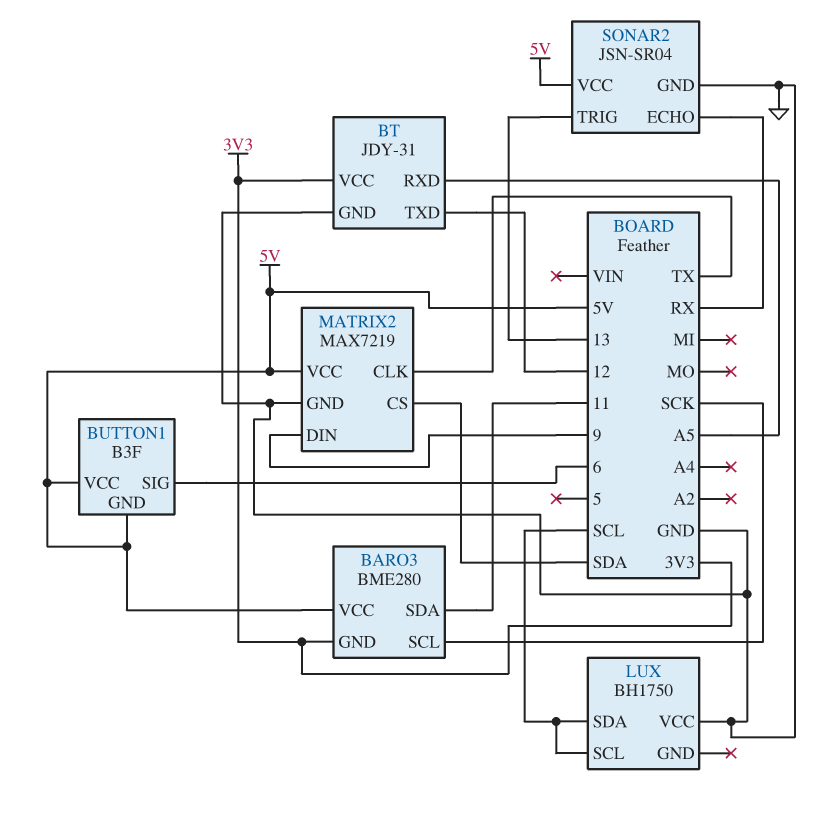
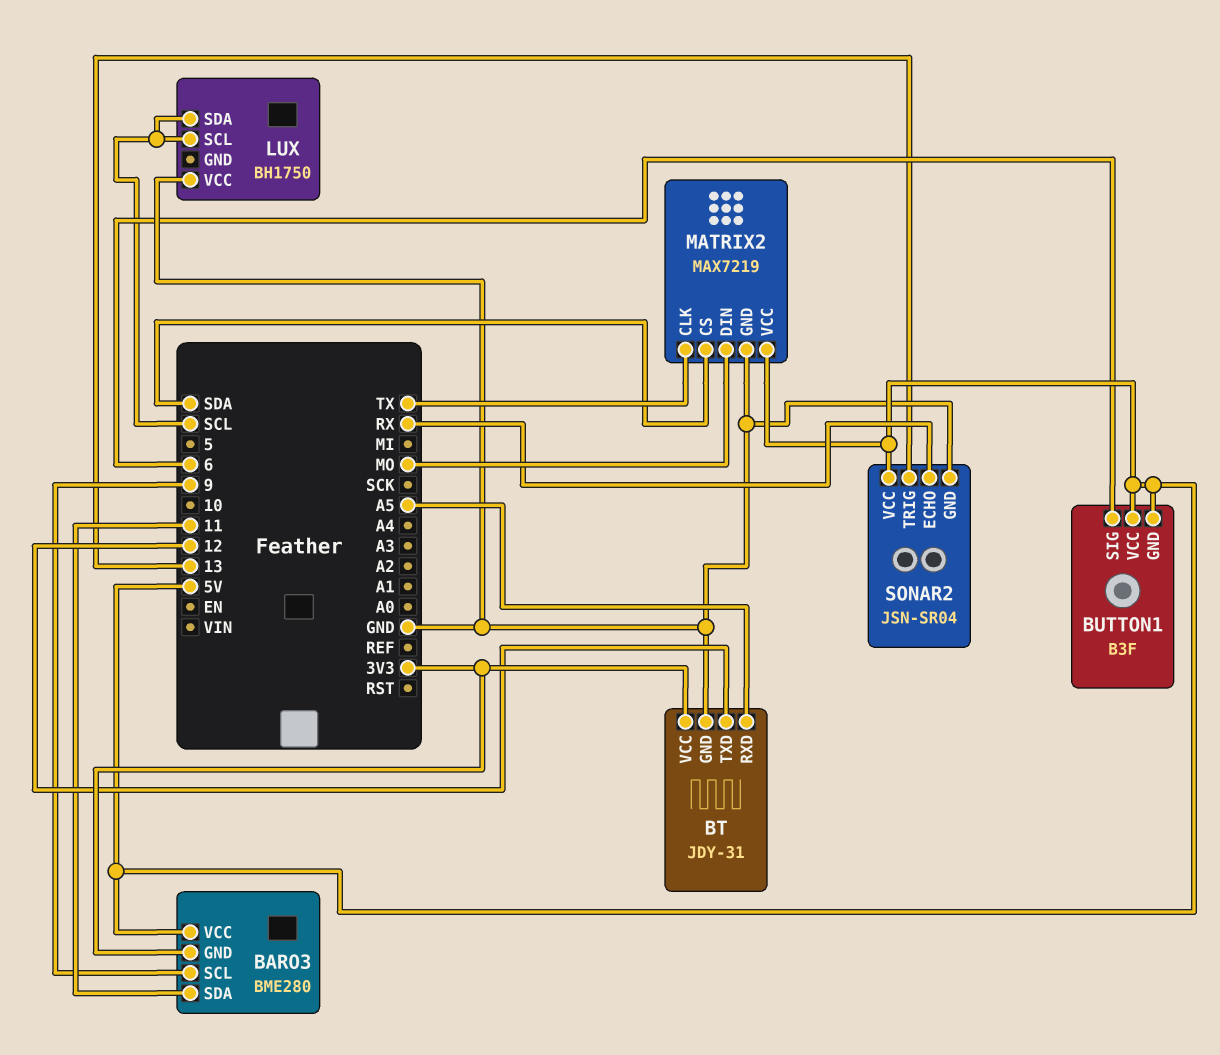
BARO3 pin SCL: SCK -> 9
MATRIX2 pin DIN: 9 -> MO

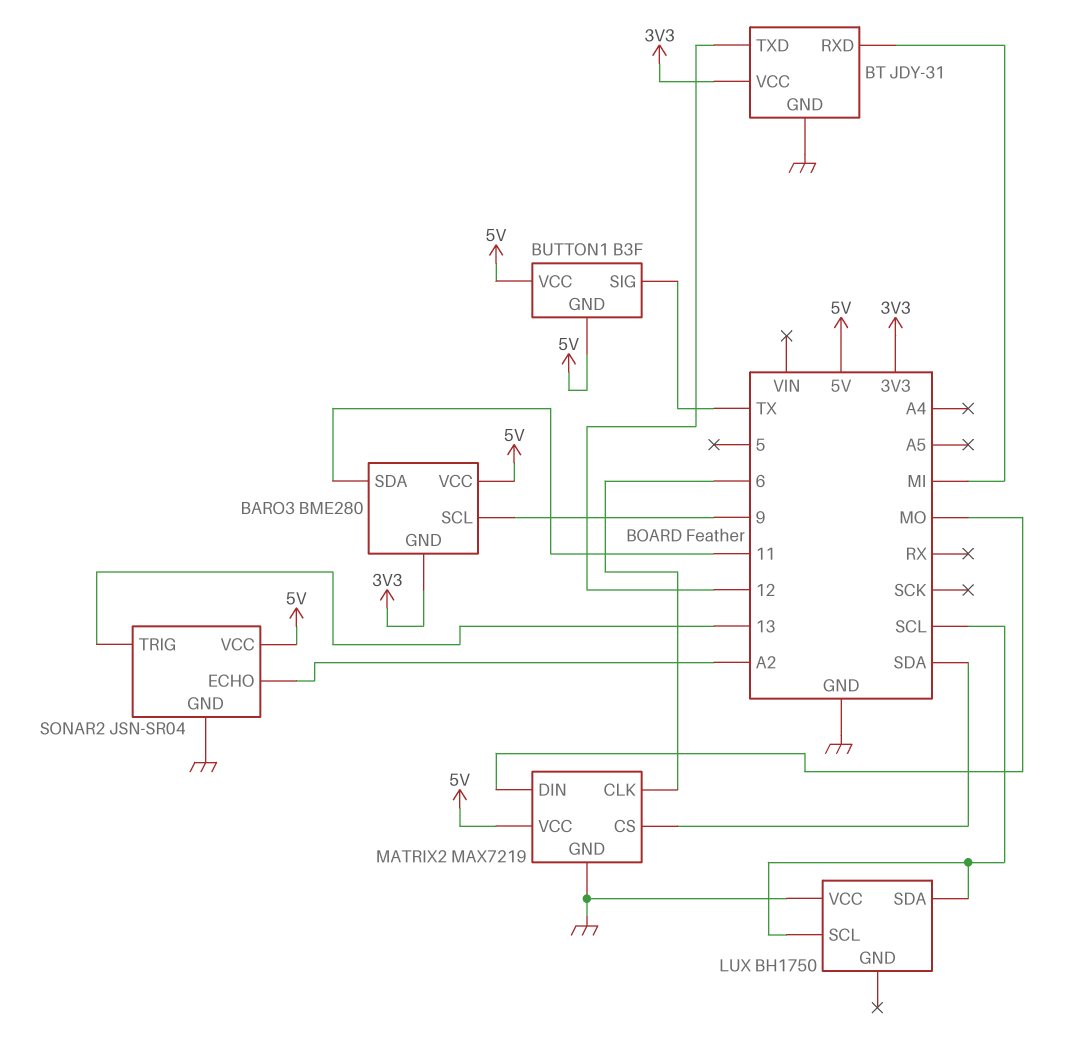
BT pin RXD: A5 -> MI
BUTTON1 pin SIG: 6 -> TX
MATRIX2 pin CLK: TX -> 6
SONAR2 pin ECHO: RX -> A2

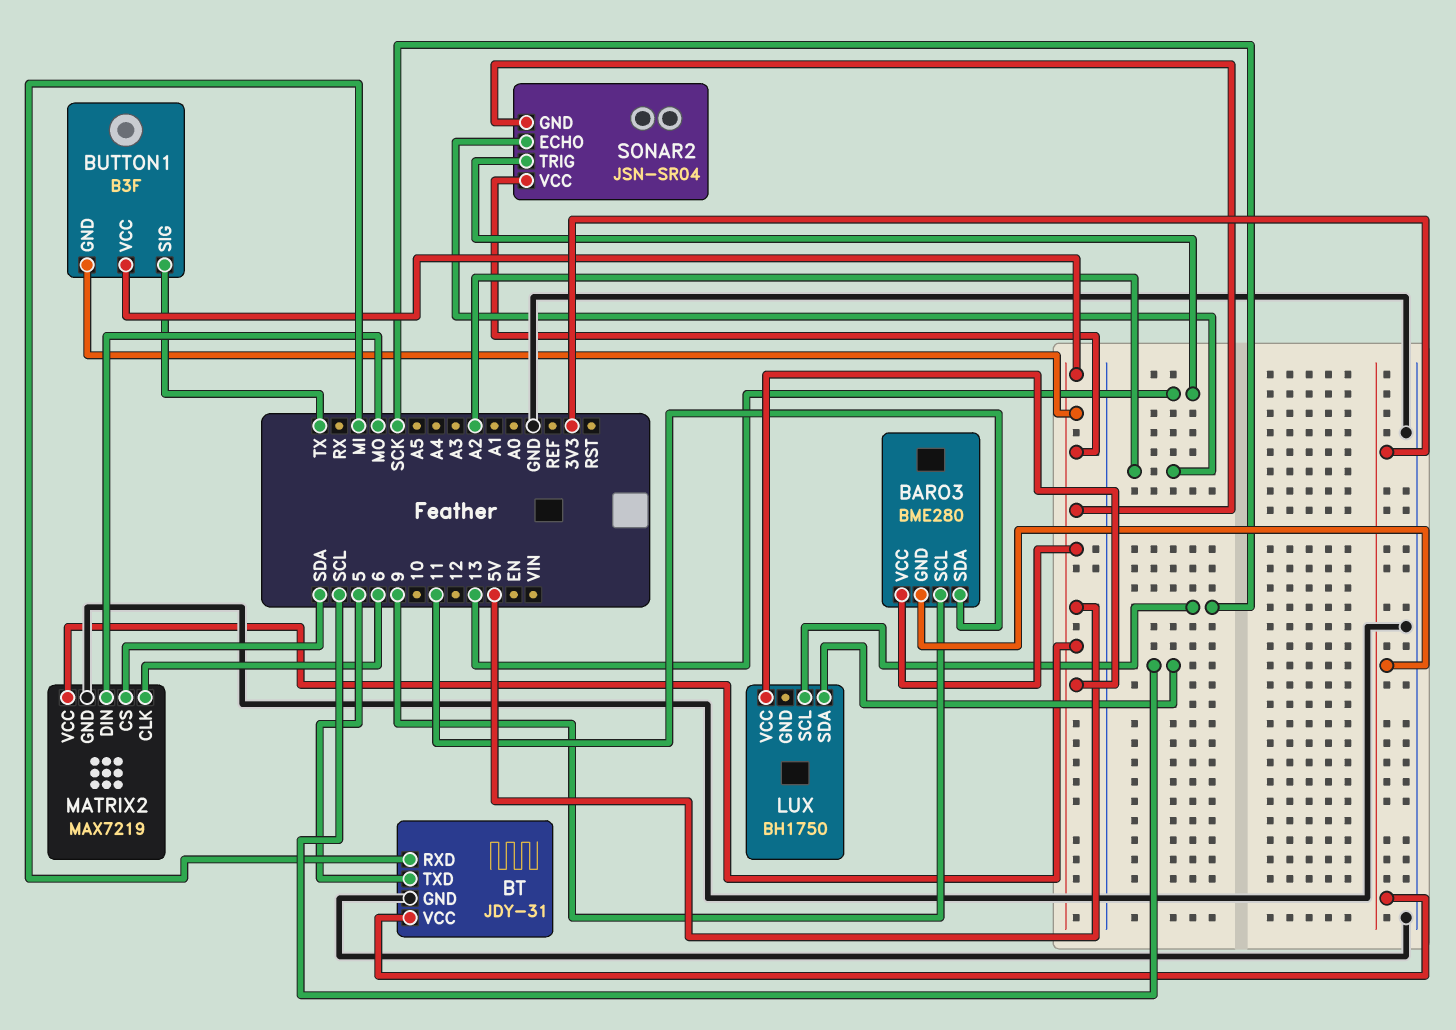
BT pin TXD: 12 -> 5
LUX pin SCL: SCL -> SCK
LUX pin VCC: GND -> 5V
SONAR2 pin GND: GND -> 5V

